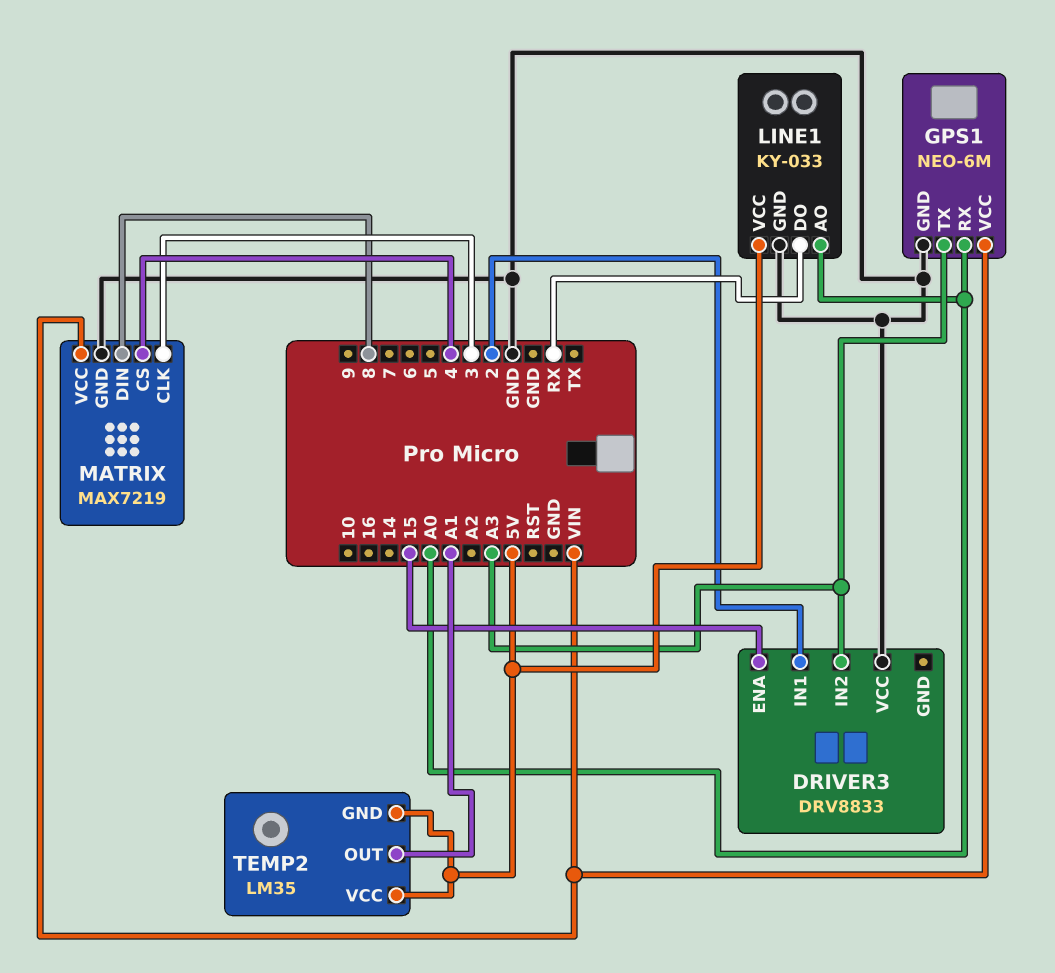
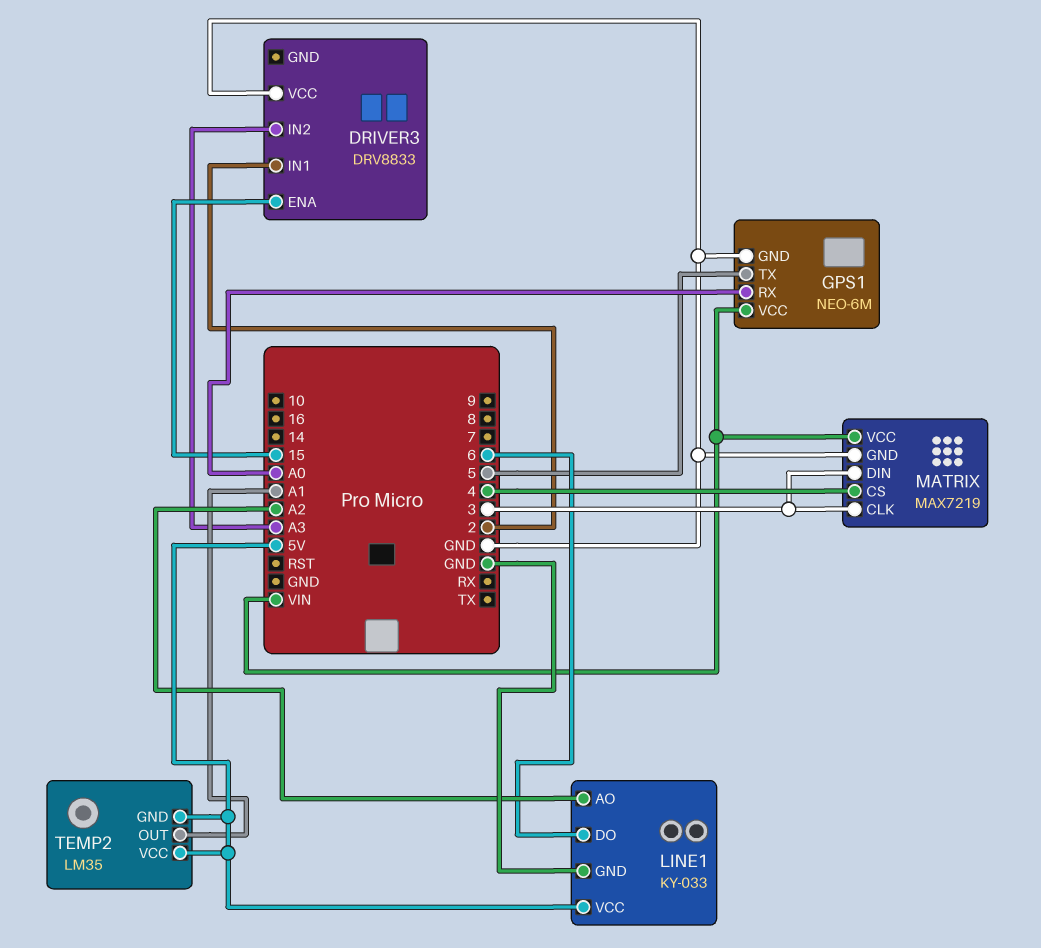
GPS1 pin TX: A3 -> 5
LINE1 pin AO: A0 -> A2
LINE1 pin DO: RX -> 6
MATRIX pin DIN: 8 -> 3

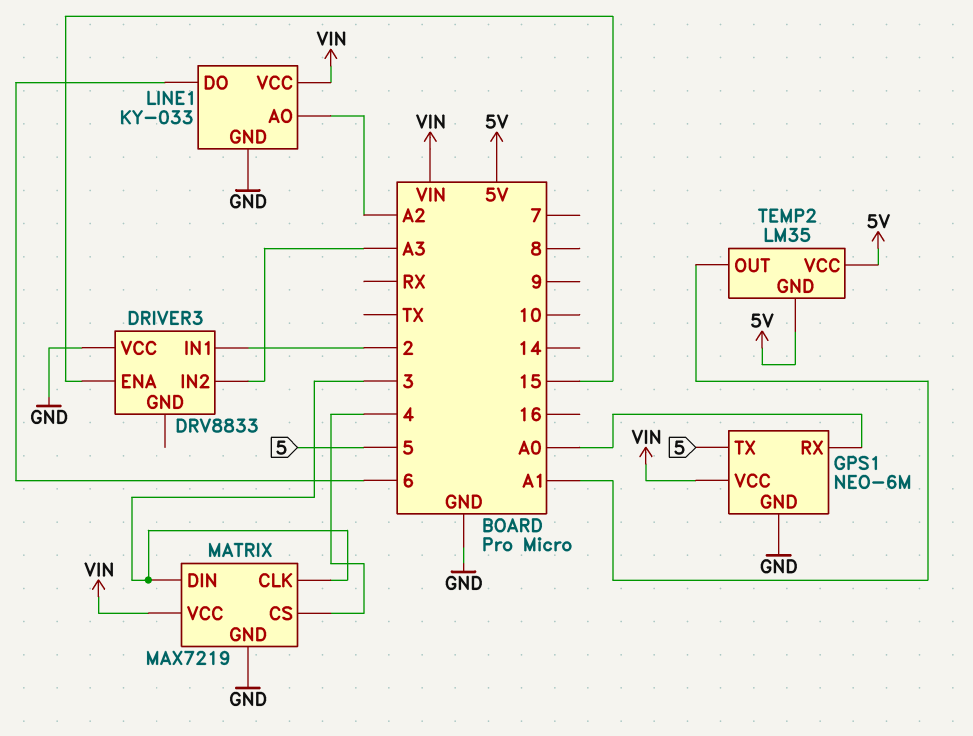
LINE1 pin VCC: 5V -> VIN

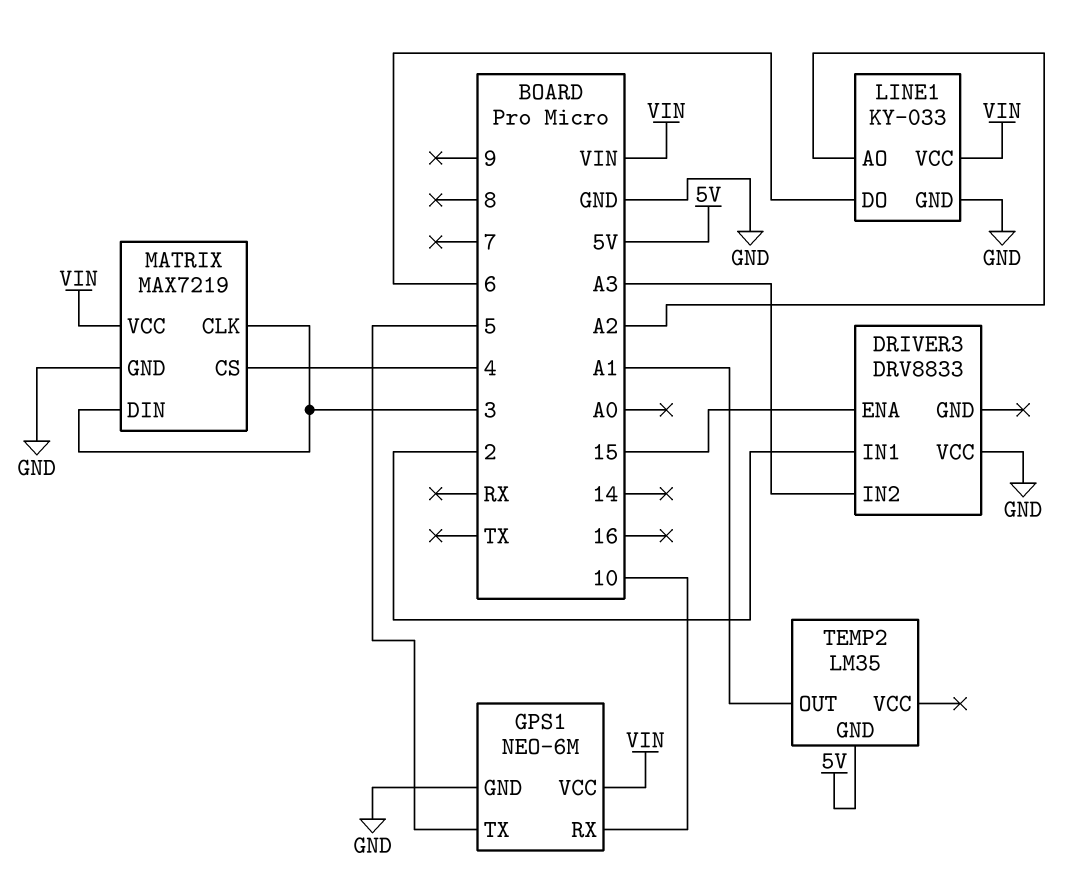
GPS1 pin RX: A0 -> 10
TEMP2 pin VCC: 5V -> none

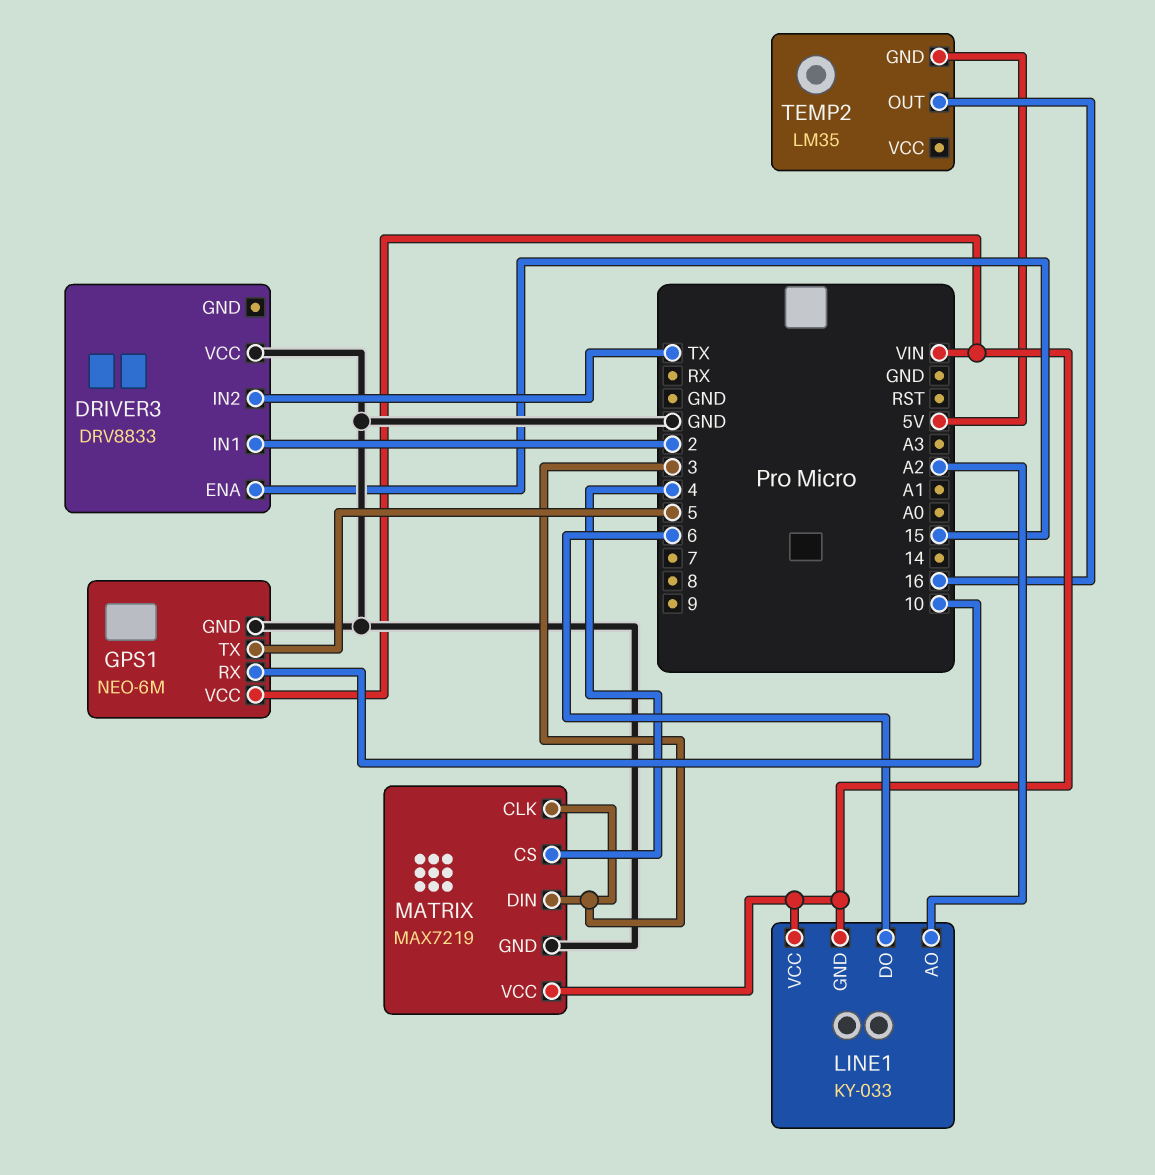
DRIVER3 pin IN2: A3 -> TX
LINE1 pin GND: GND -> VIN
TEMP2 pin OUT: A1 -> 16

